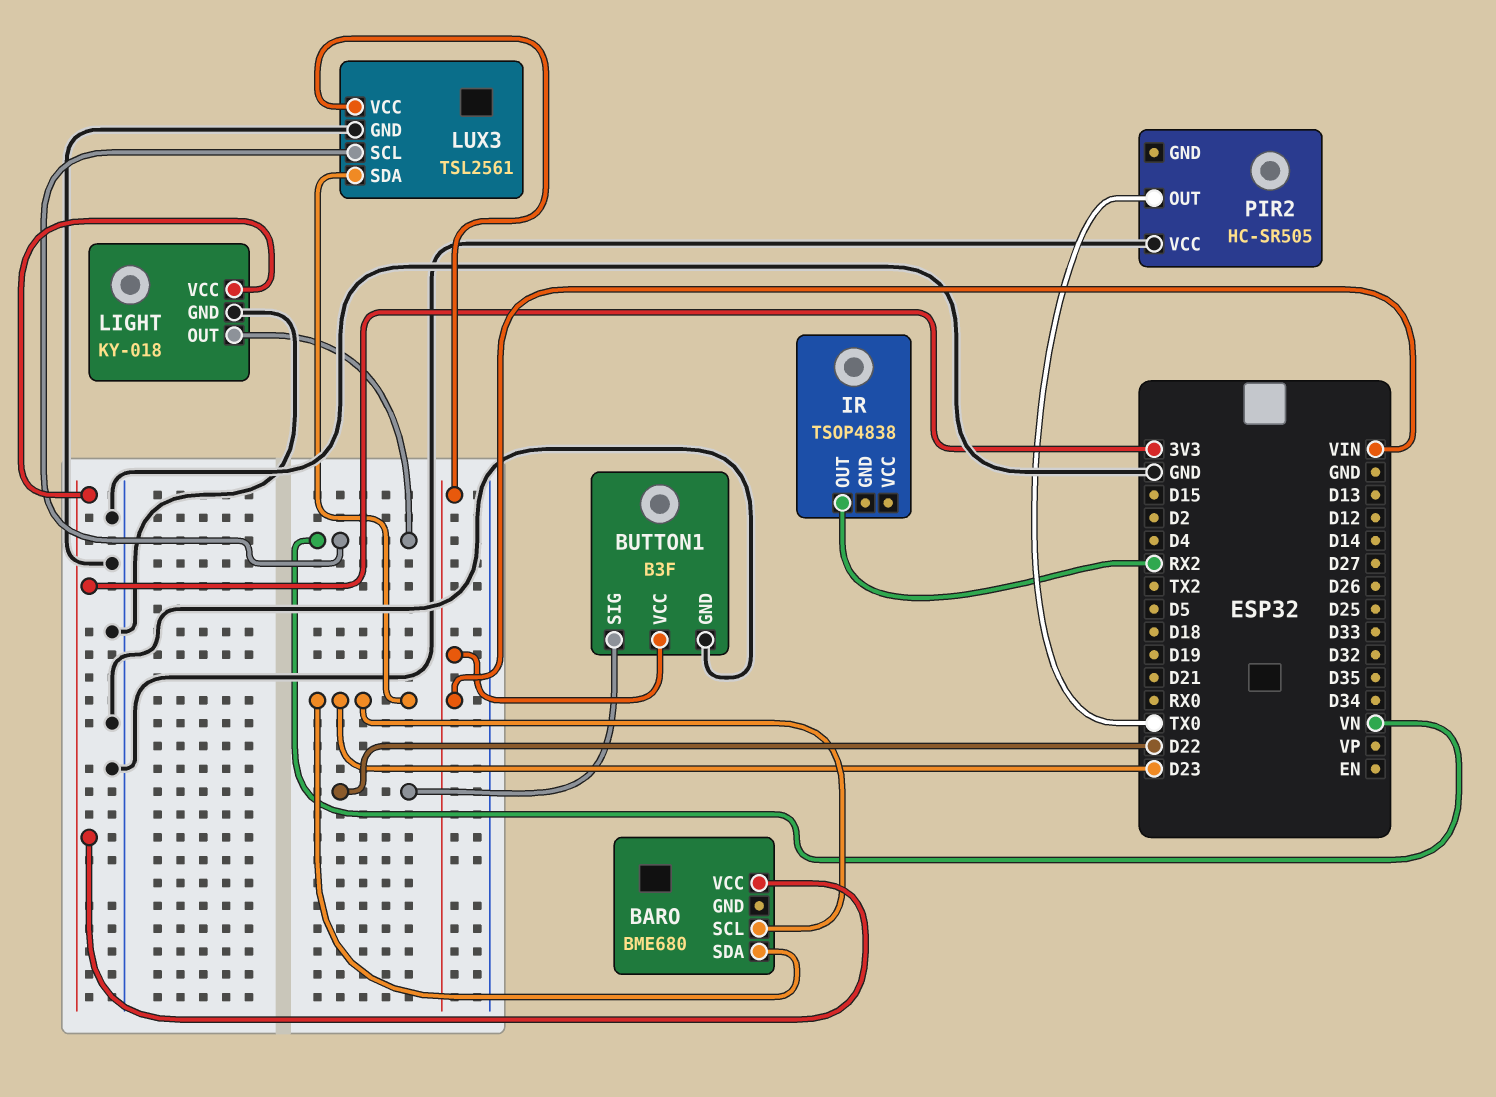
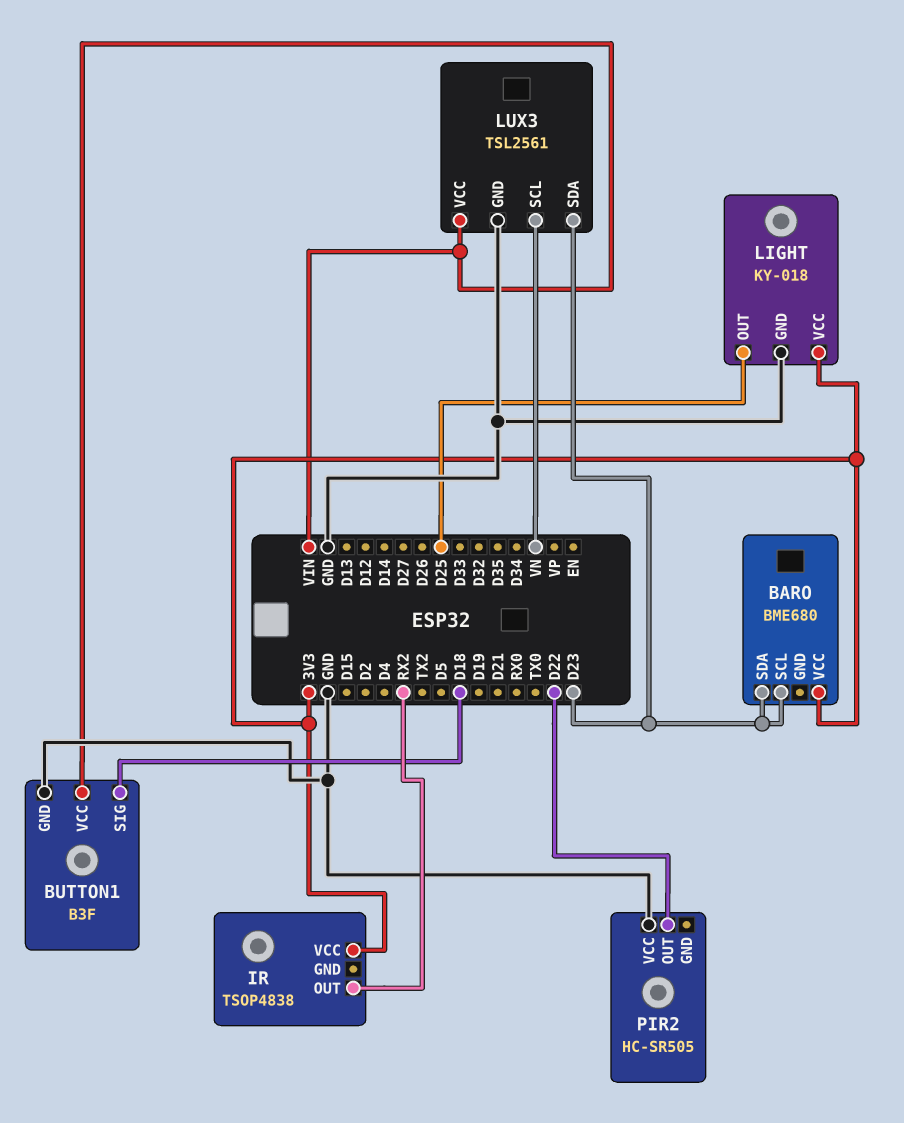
BUTTON1 pin SIG: D22 -> D18
IR pin VCC: none -> 3V3
LIGHT pin OUT: VN -> D25
PIR2 pin OUT: TX0 -> D22

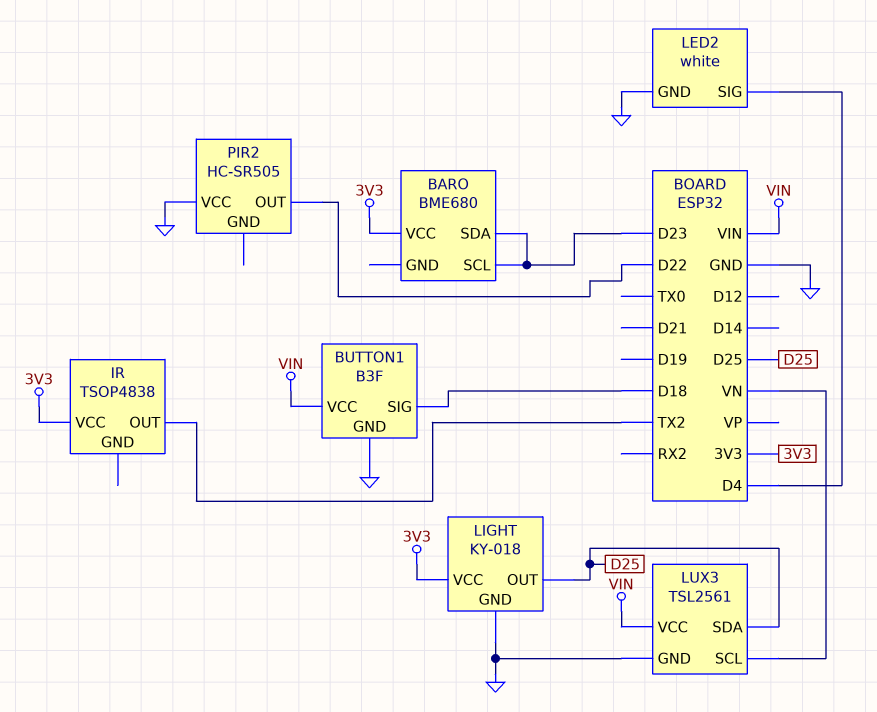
IR pin OUT: RX2 -> TX2
LED2: none -> white
LED2 pin GND: none -> GND
LED2 pin SIG: none -> D4
LUX3 pin SDA: D23 -> D25

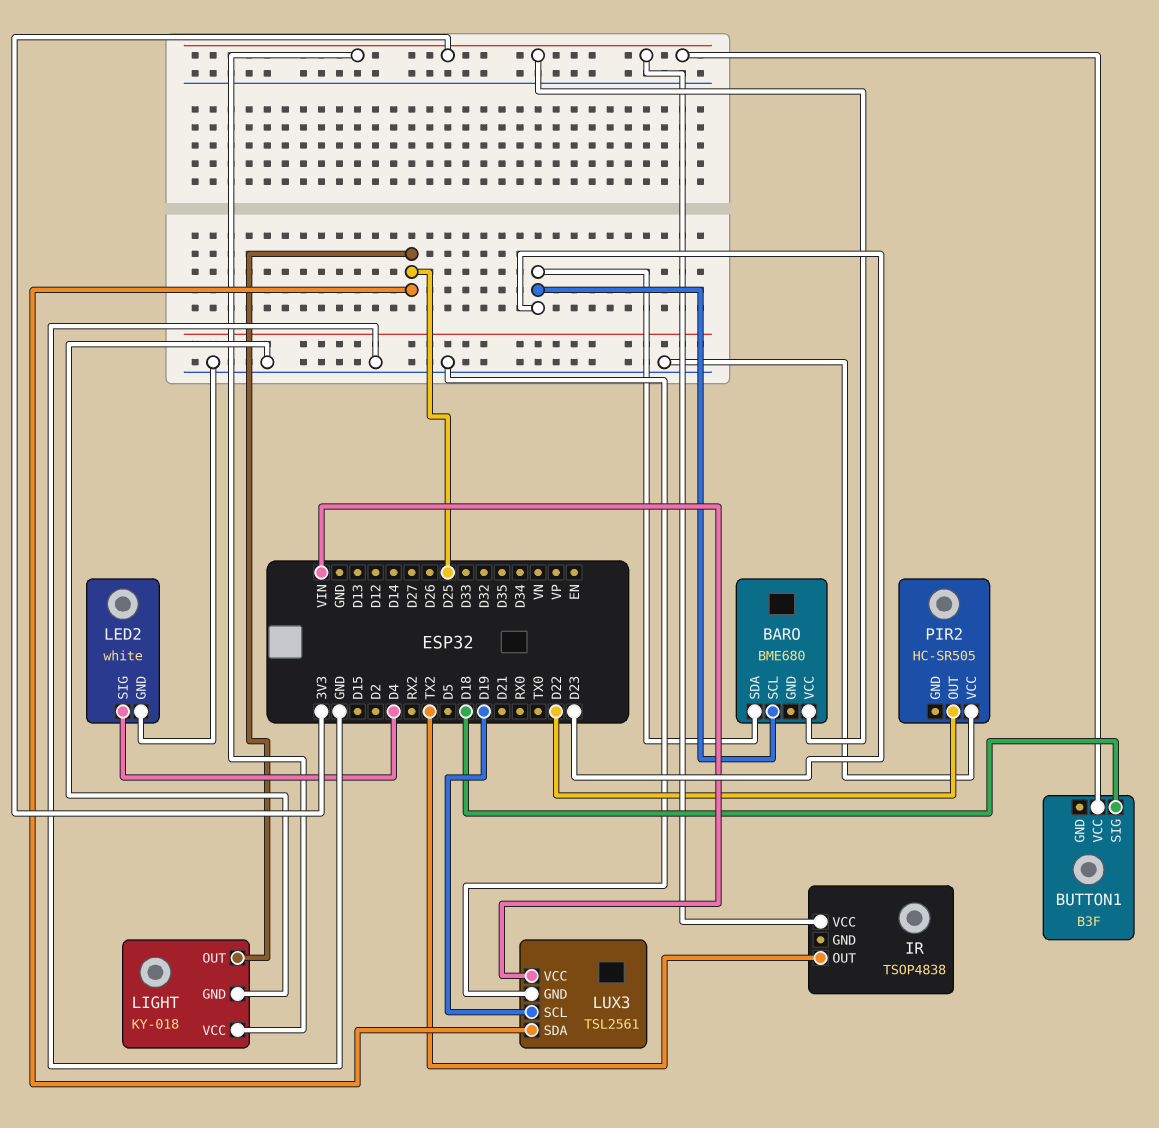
BUTTON1 pin GND: GND -> none
BUTTON1 pin VCC: VIN -> 3V3
LUX3 pin SCL: VN -> D19

